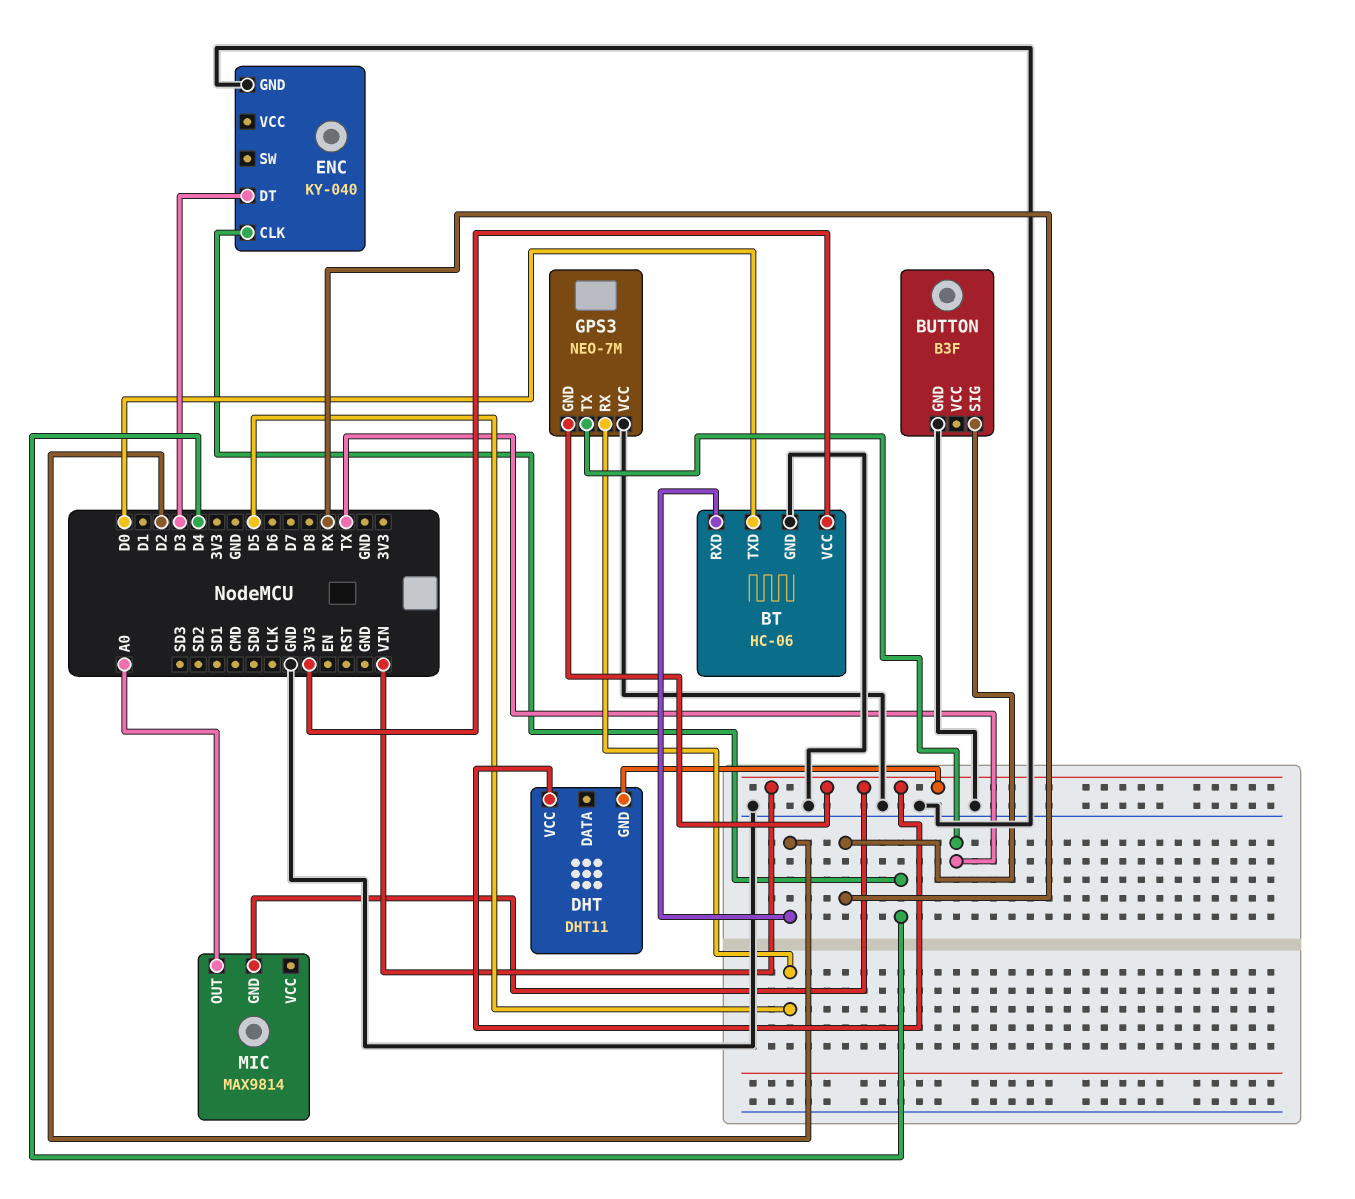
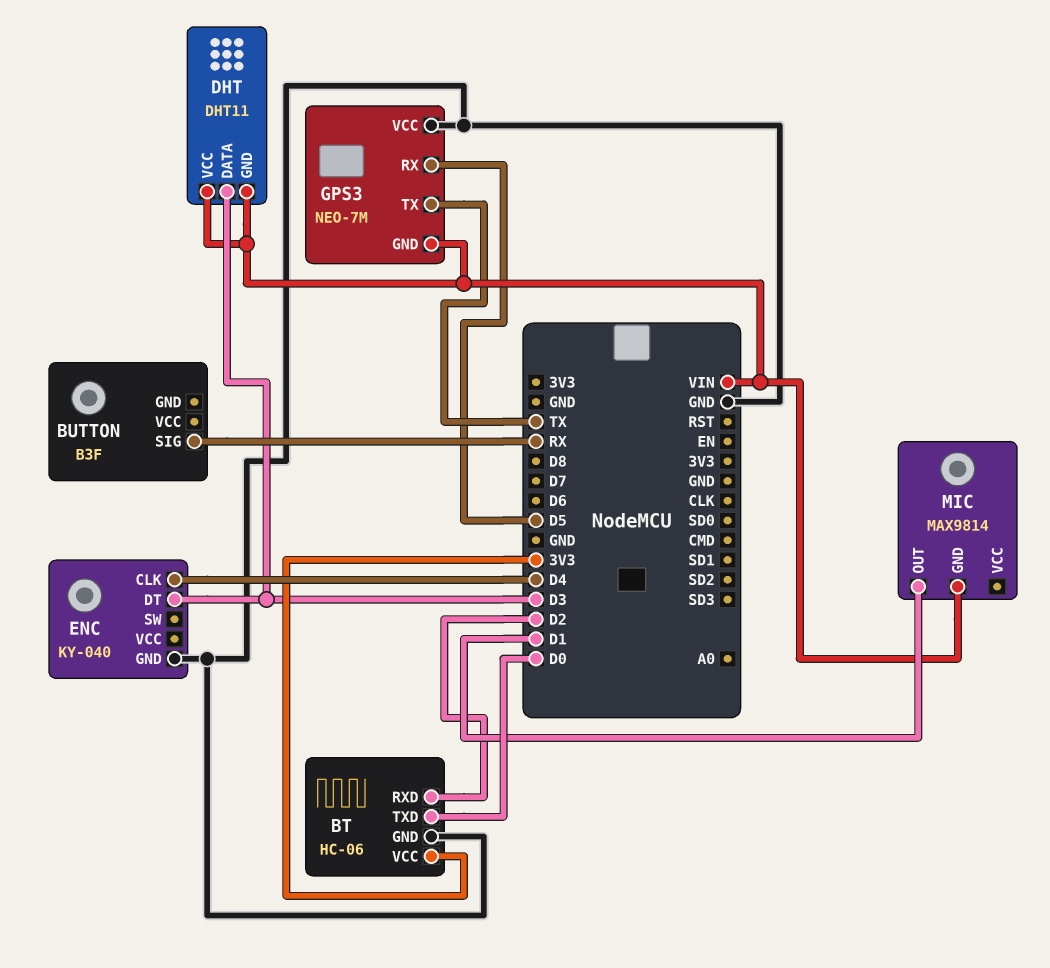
BUTTON pin GND: GND -> none
DHT pin DATA: none -> D3
MIC pin OUT: A0 -> D1

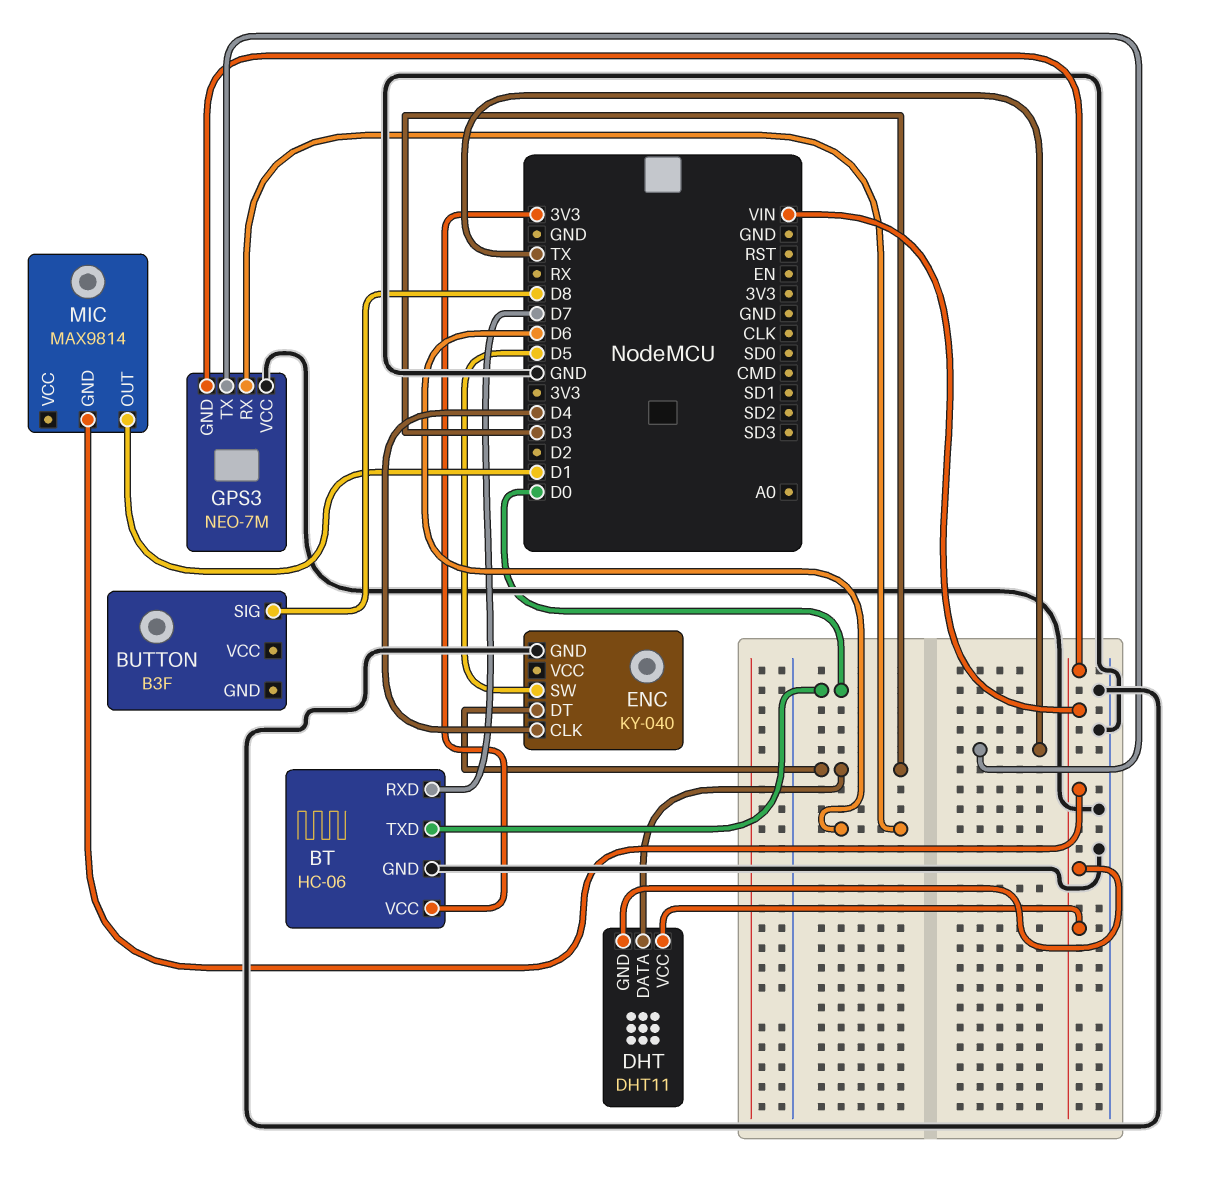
BT pin RXD: D2 -> D7
BUTTON pin SIG: RX -> D8
ENC pin SW: none -> D5
GPS3 pin RX: D5 -> D6

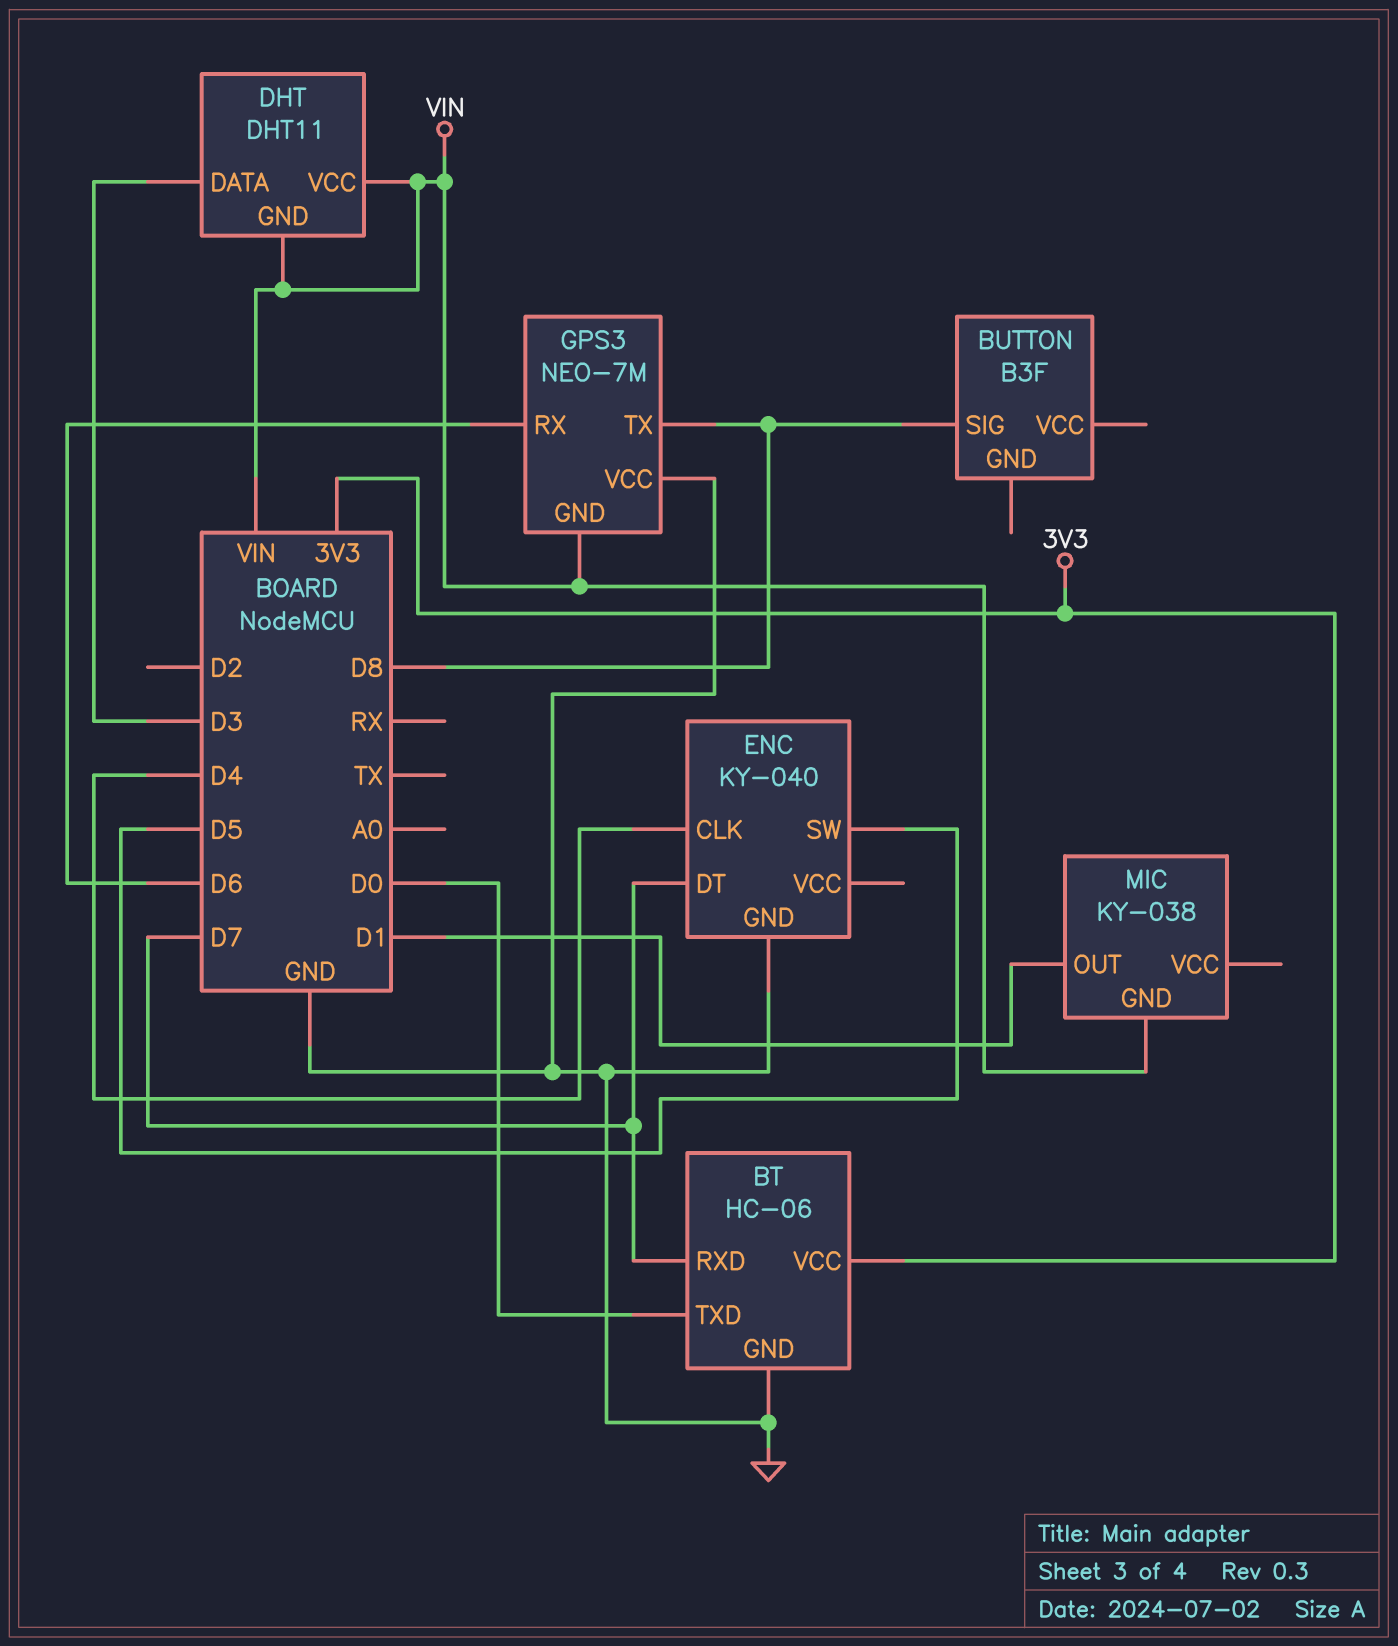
ENC pin DT: D3 -> D7
GPS3 pin TX: TX -> D8
MIC: MAX9814 -> KY-038

